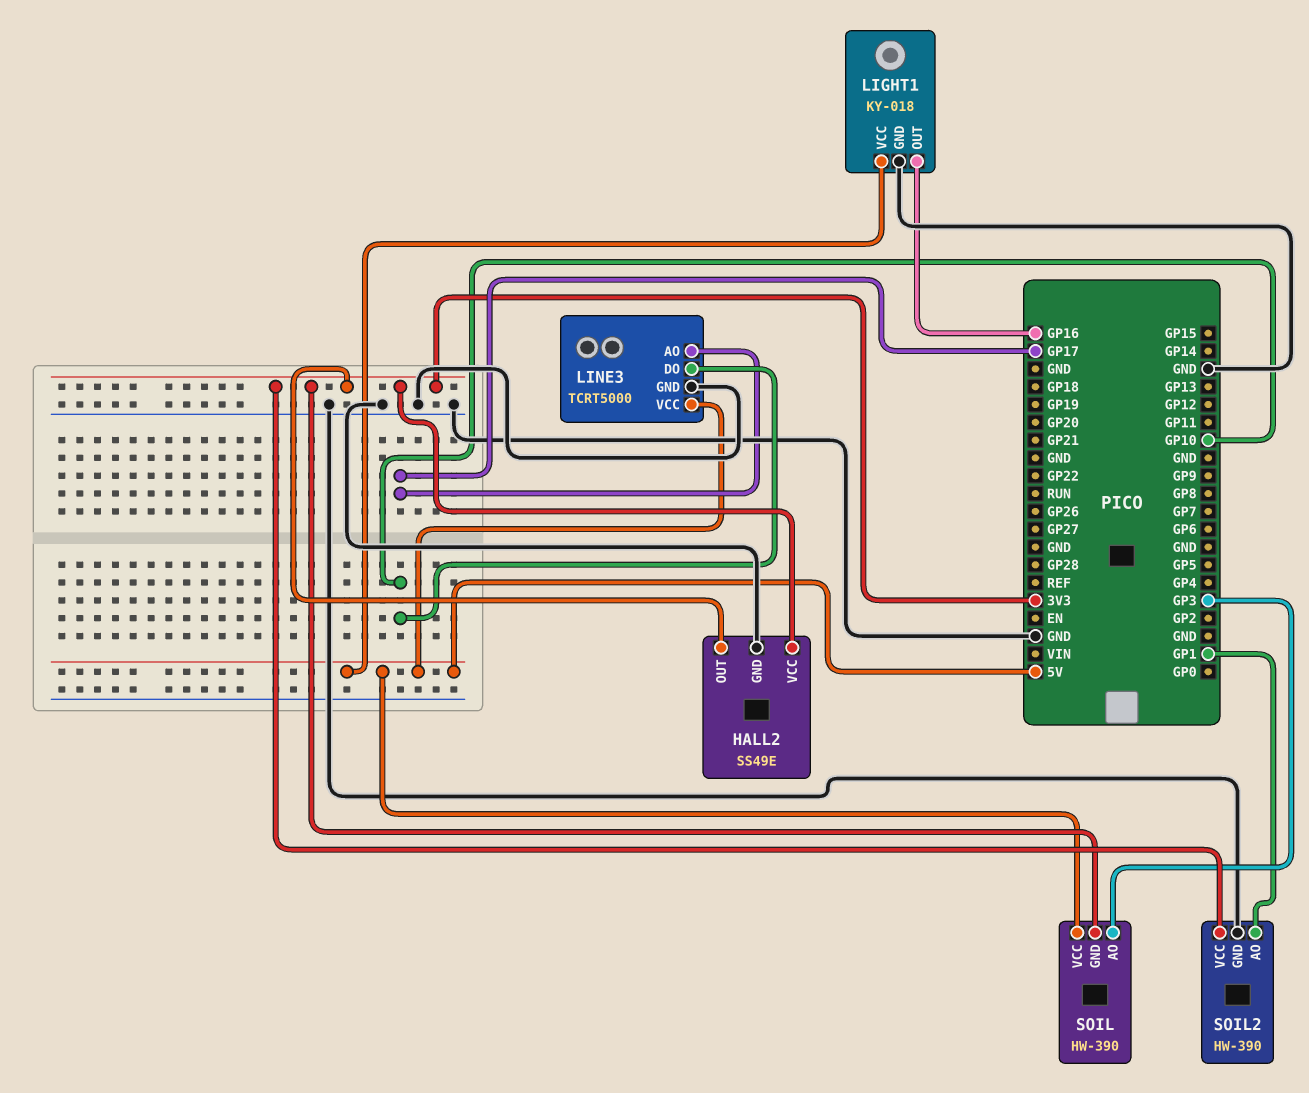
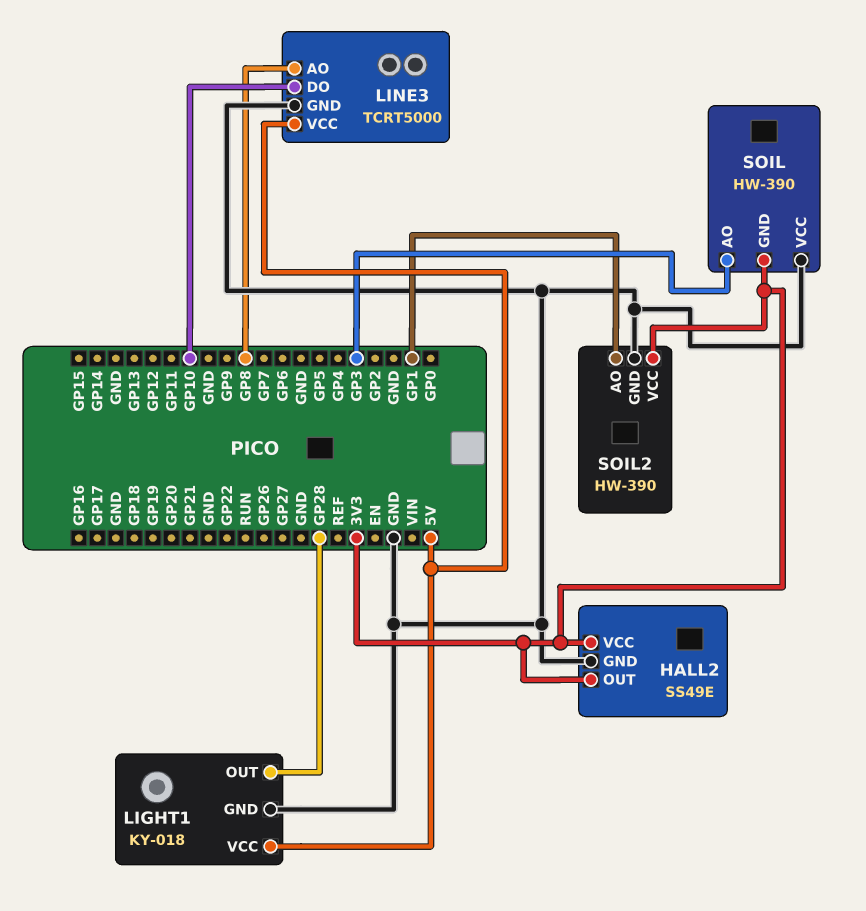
LIGHT1 pin OUT: GP16 -> GP28
LINE3 pin AO: GP17 -> GP8
SOIL pin VCC: 5V -> GND

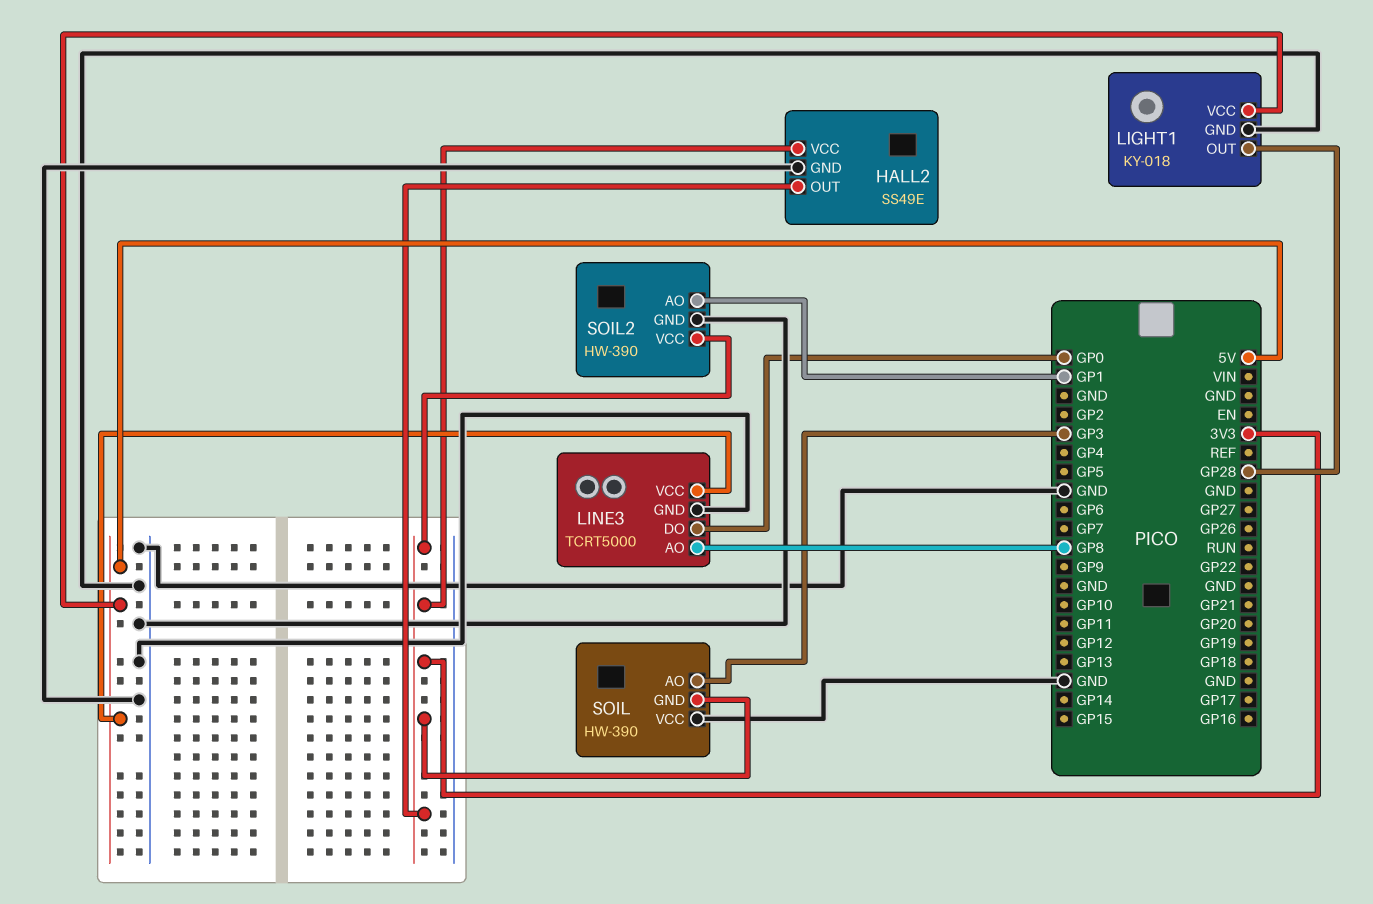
LINE3 pin DO: GP10 -> GP0

